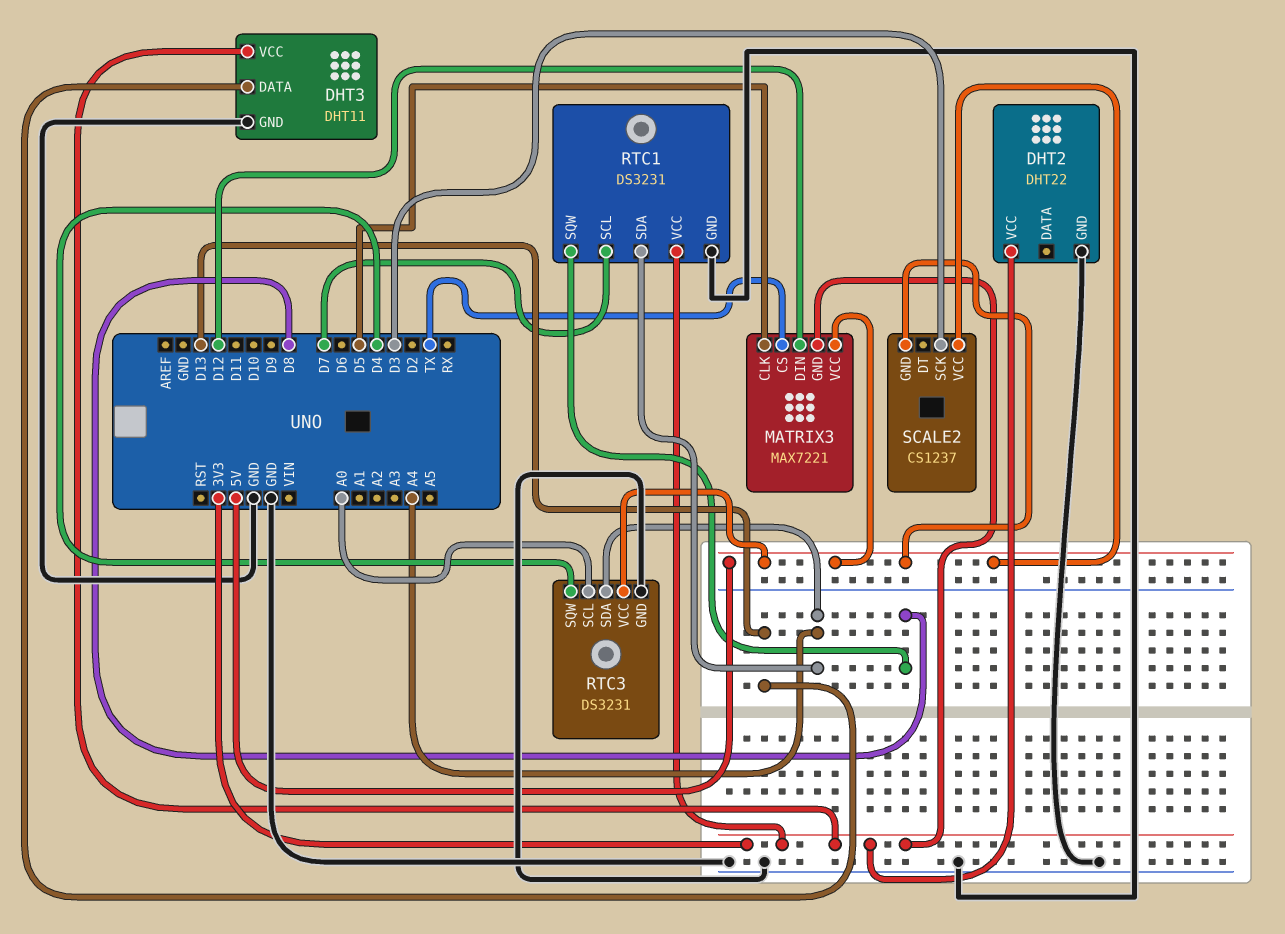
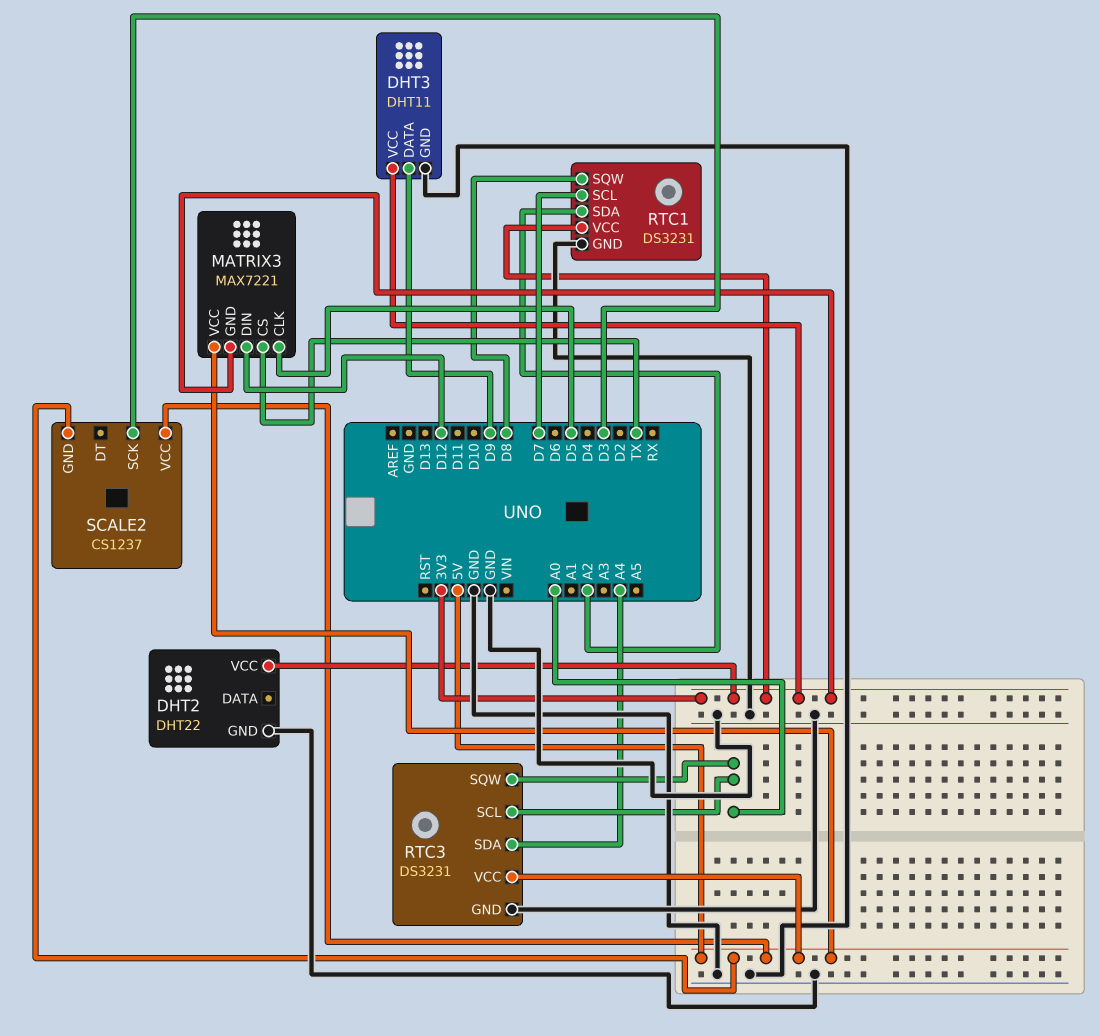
DHT3 pin DATA: D13 -> D9
RTC1 pin SDA: A4 -> A2
RTC3 pin SQW: D4 -> A0

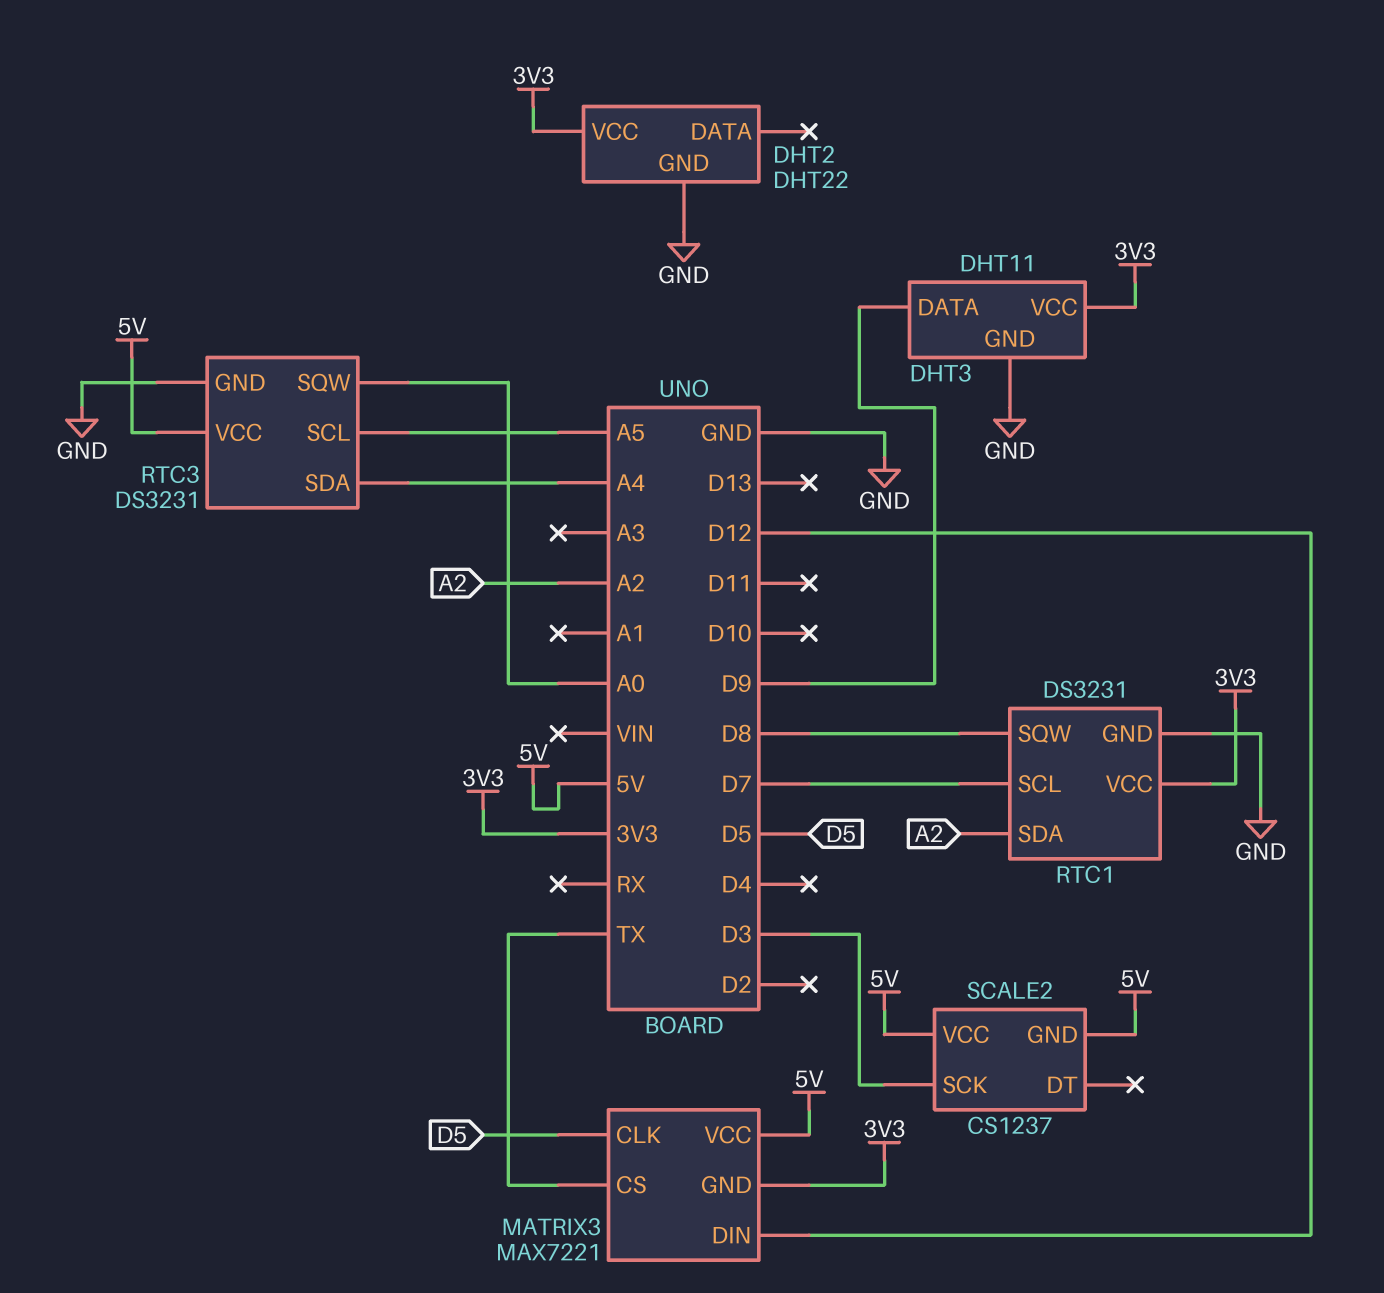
RTC3 pin SCL: A0 -> A5

